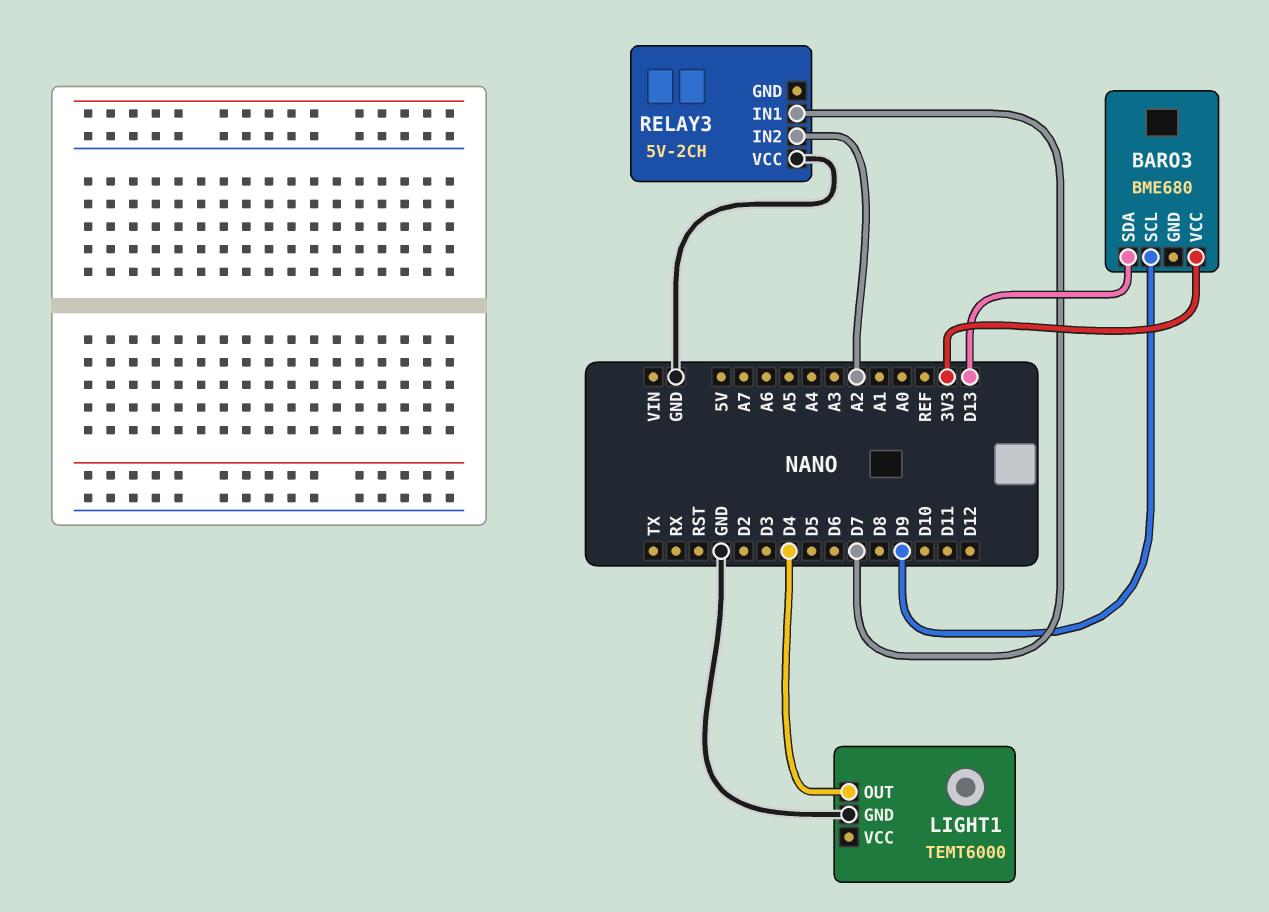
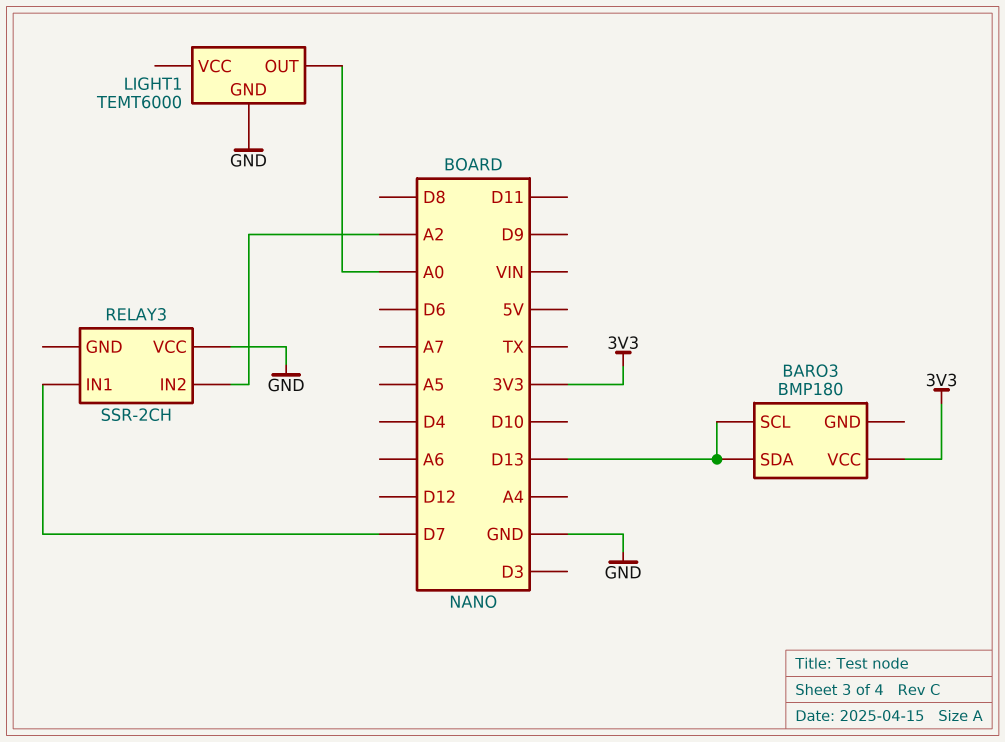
BARO3: BME680 -> BMP180
BARO3 pin SCL: D9 -> D13
LIGHT1 pin OUT: D4 -> A0
RELAY3: 5V-2CH -> SSR-2CH

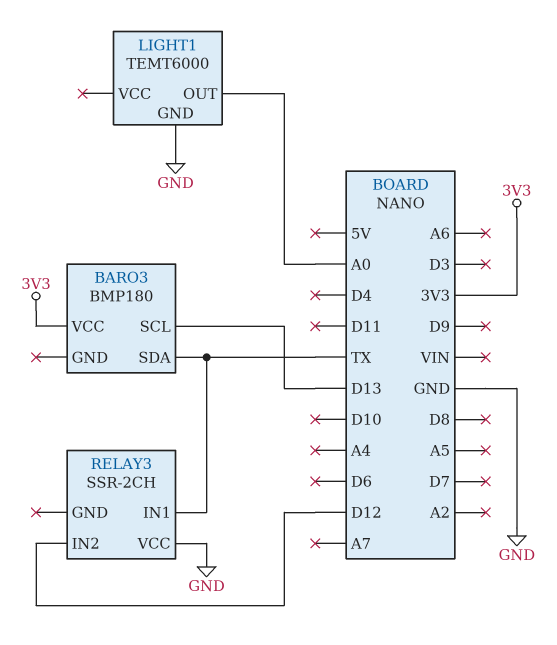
BARO3 pin SDA: D13 -> TX
RELAY3 pin IN1: D7 -> TX
RELAY3 pin IN2: A2 -> D12

